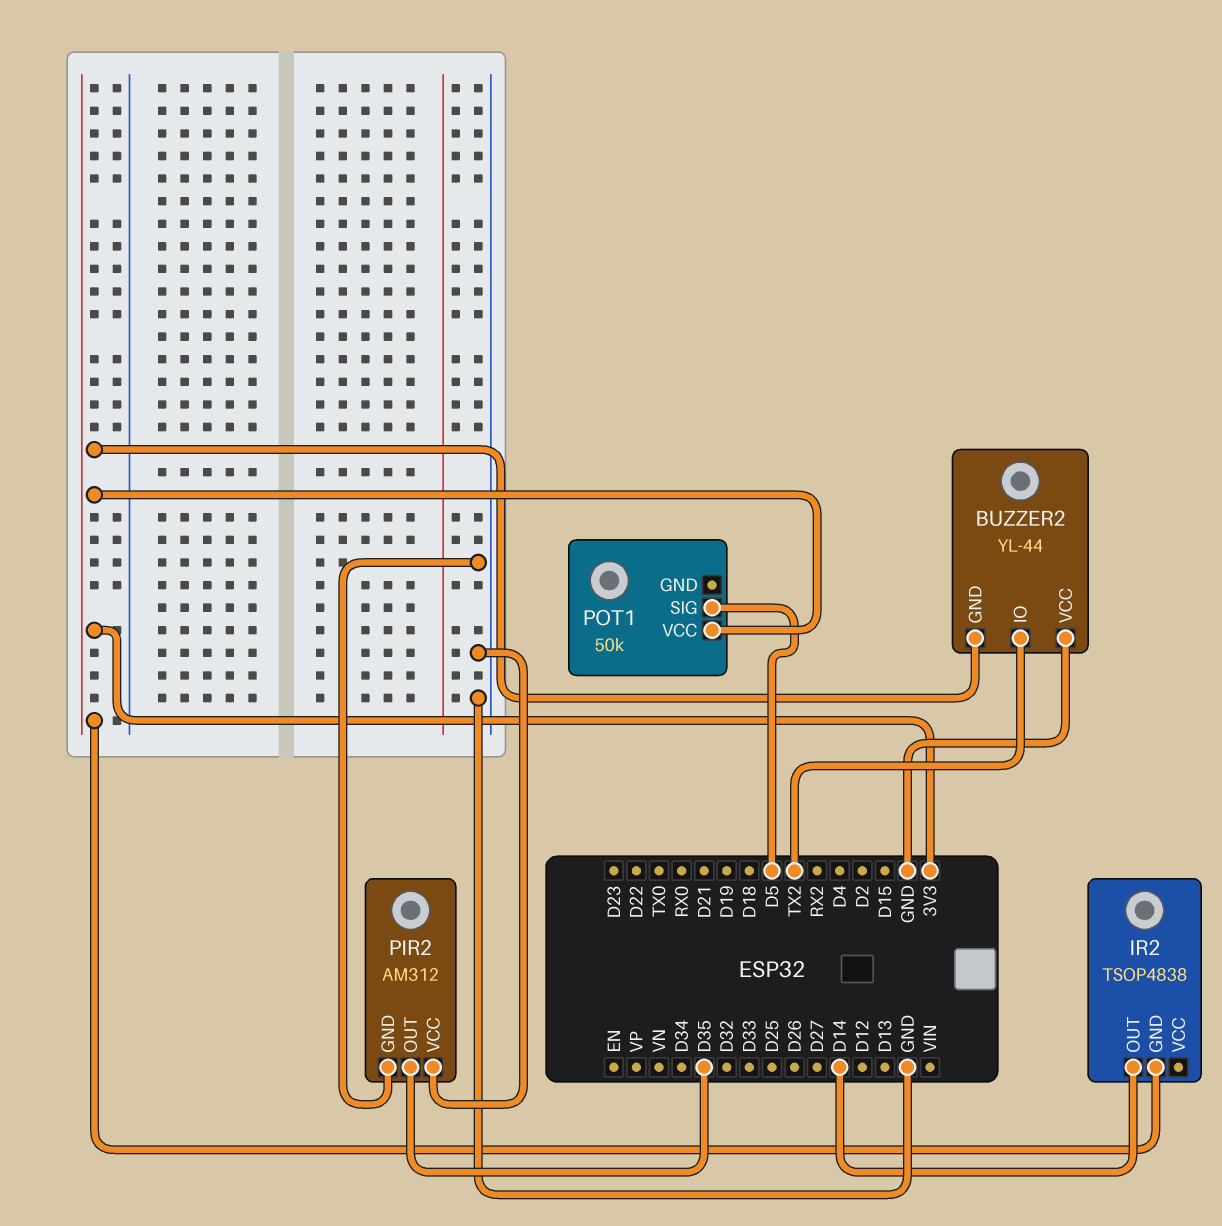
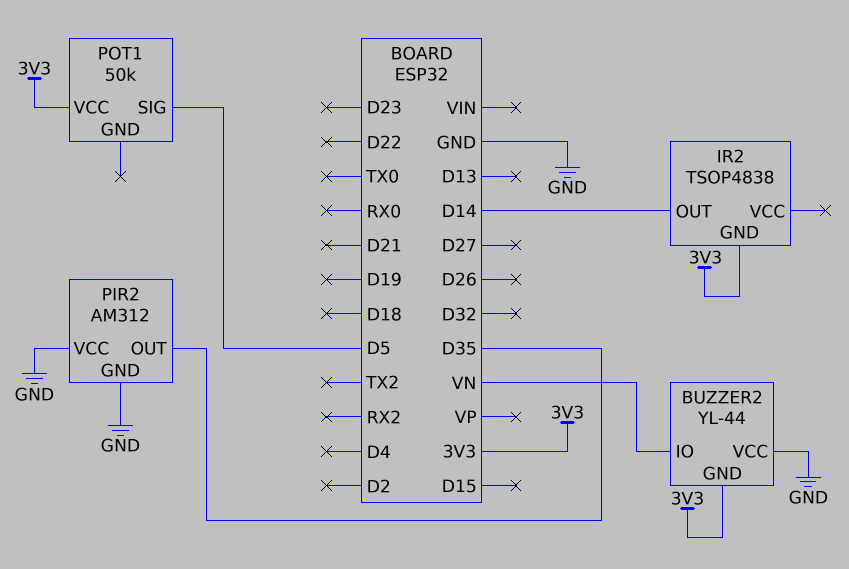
BUZZER2 pin IO: TX2 -> VN

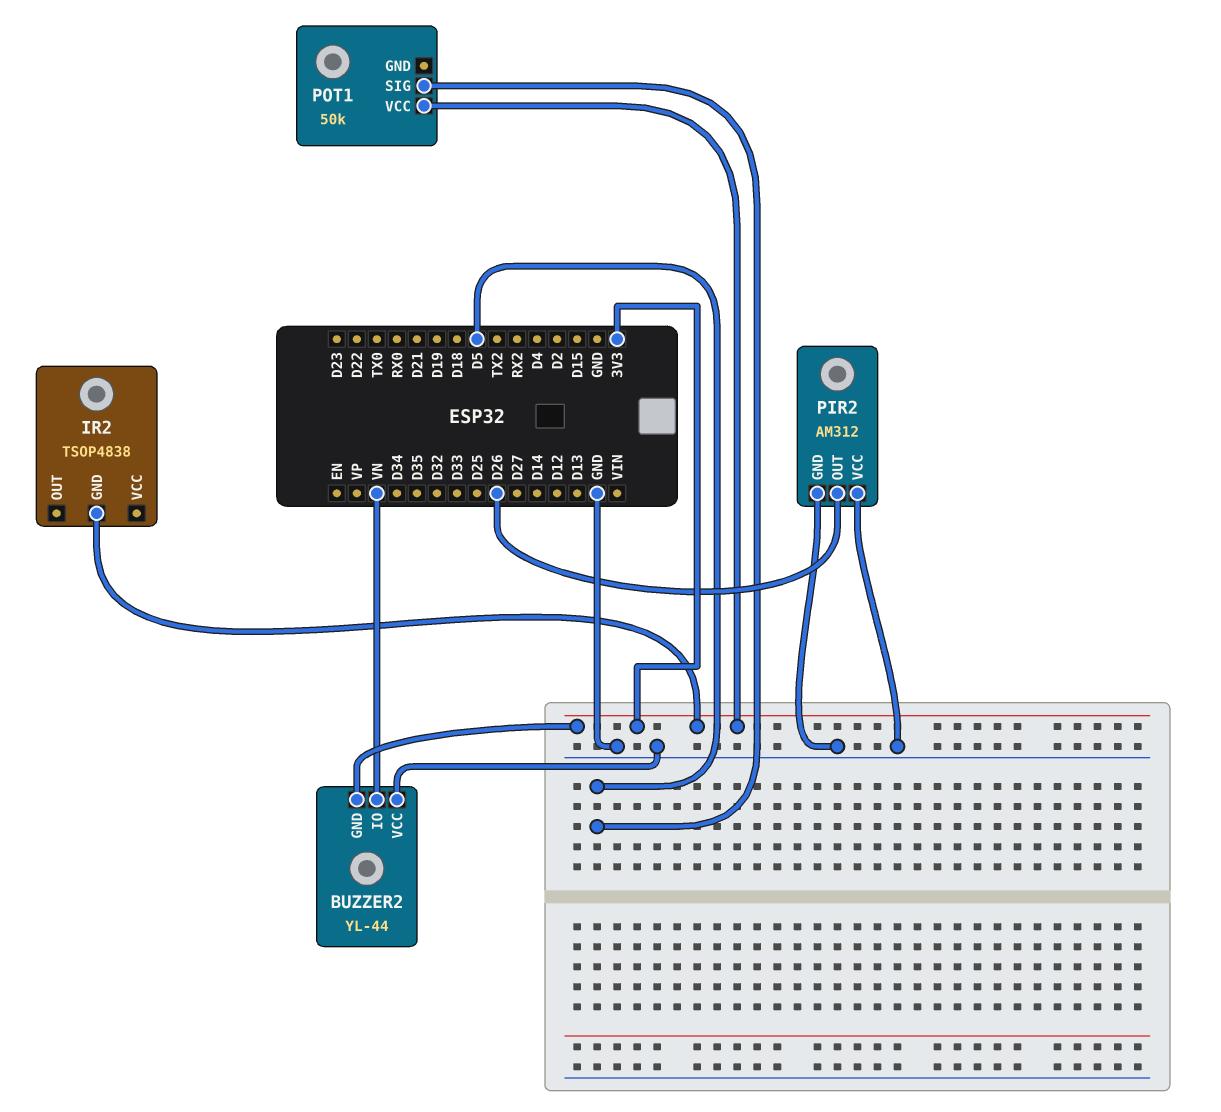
IR2 pin OUT: D14 -> none
PIR2 pin OUT: D35 -> D26

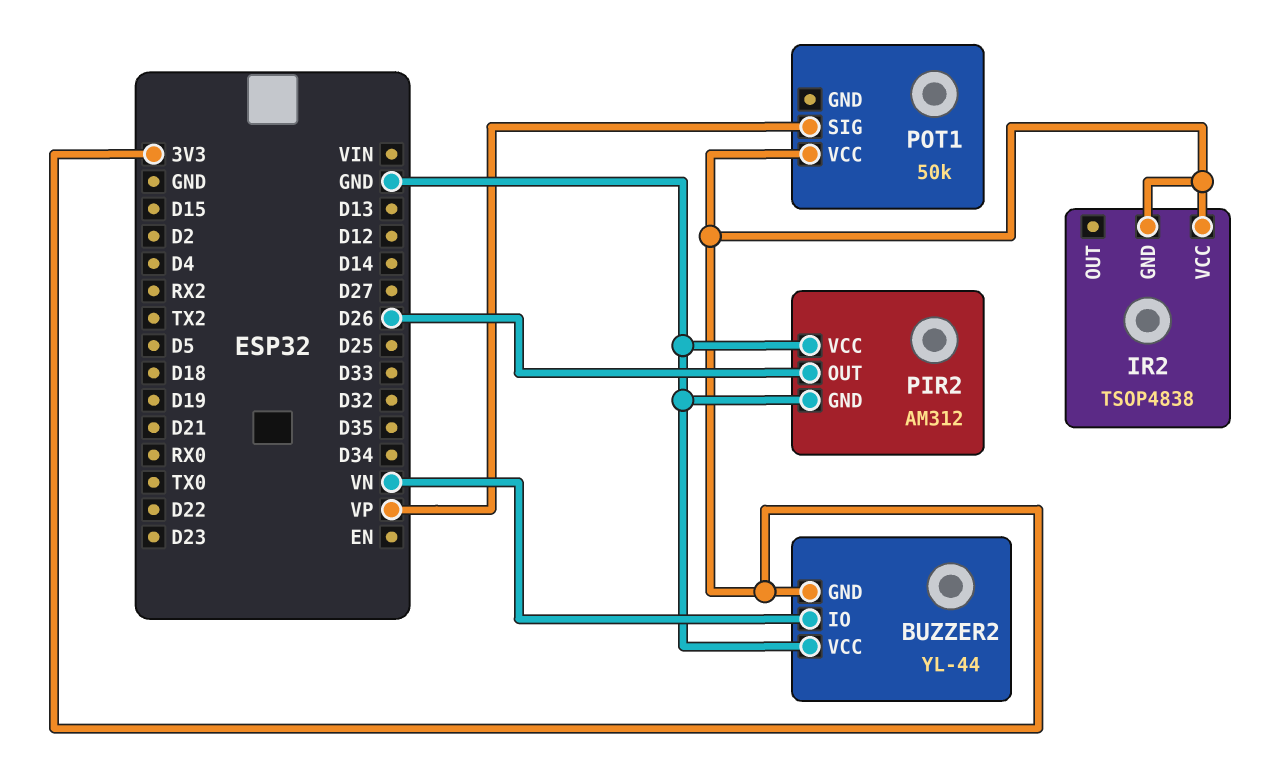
IR2 pin VCC: none -> 3V3
POT1 pin SIG: D5 -> VP

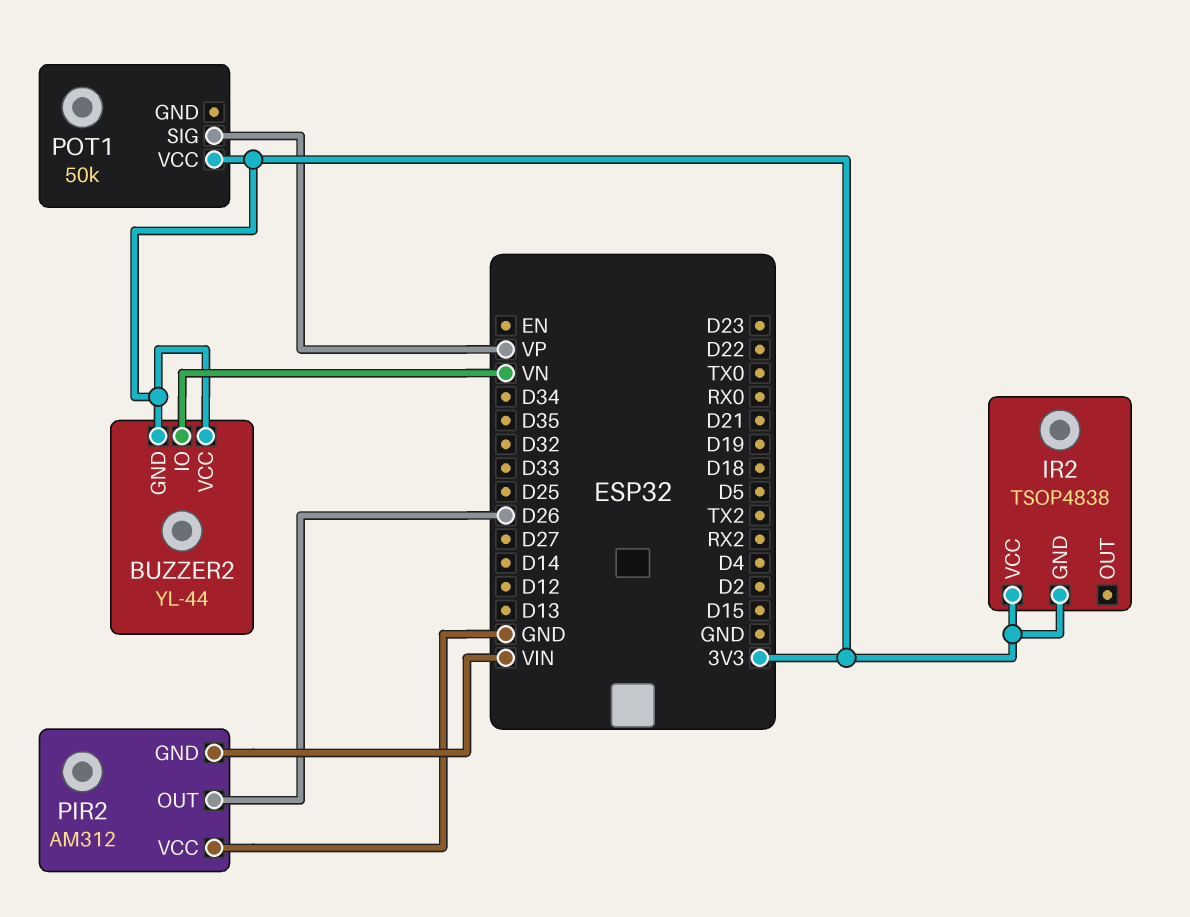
BUZZER2 pin VCC: GND -> 3V3
PIR2 pin GND: GND -> VIN

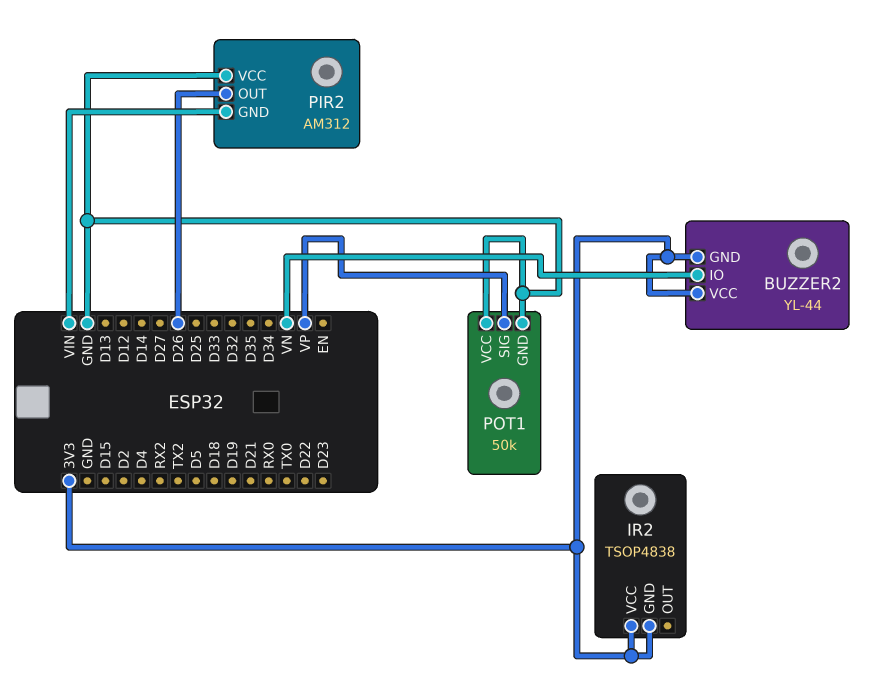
POT1 pin GND: none -> GND
POT1 pin VCC: 3V3 -> GND

